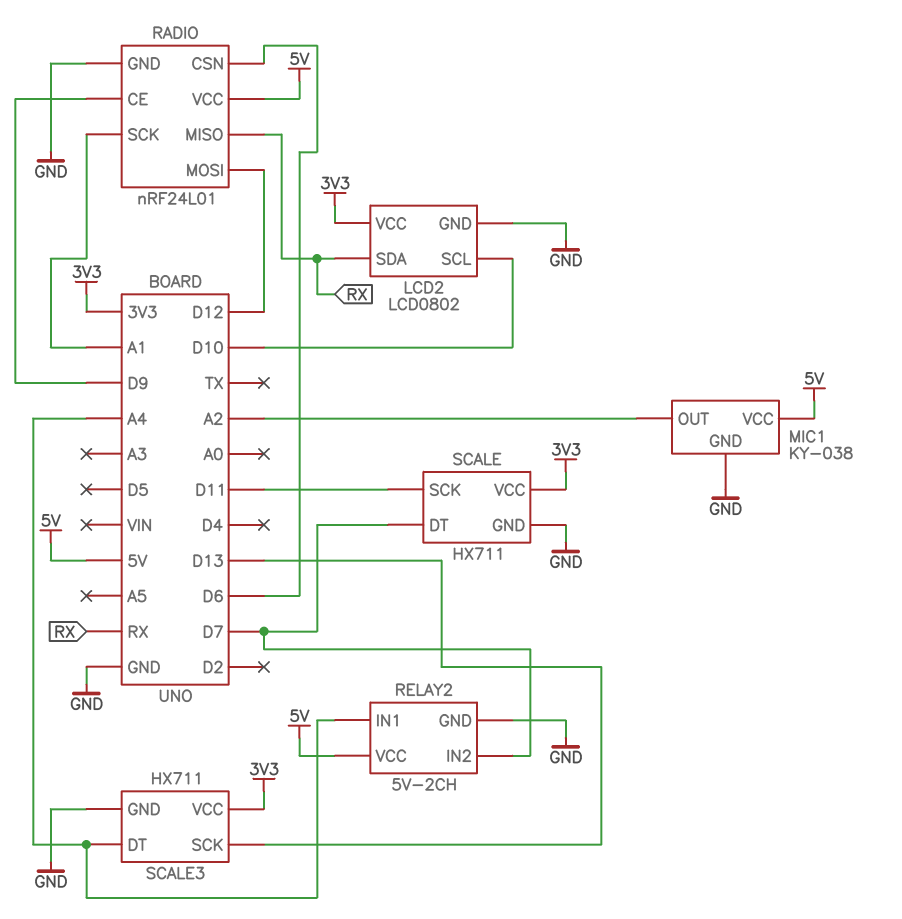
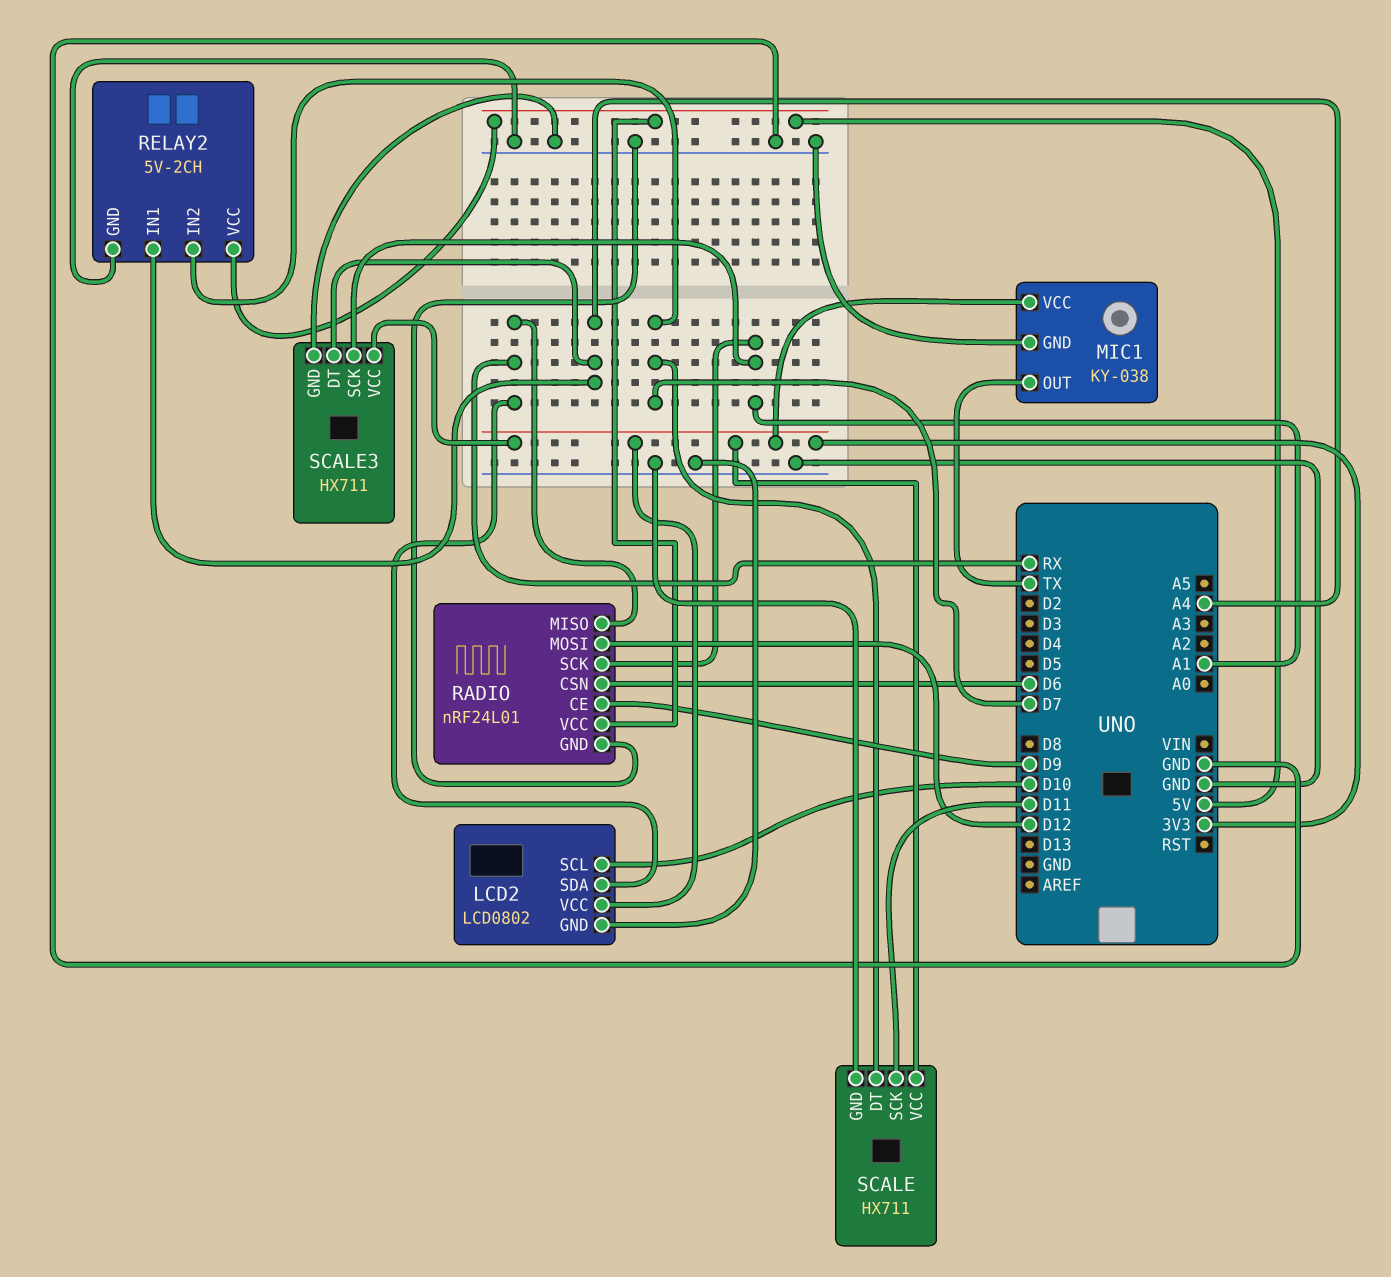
MIC1 pin OUT: A2 -> TX
MIC1 pin VCC: 5V -> 3V3
SCALE3 pin SCK: D13 -> A1

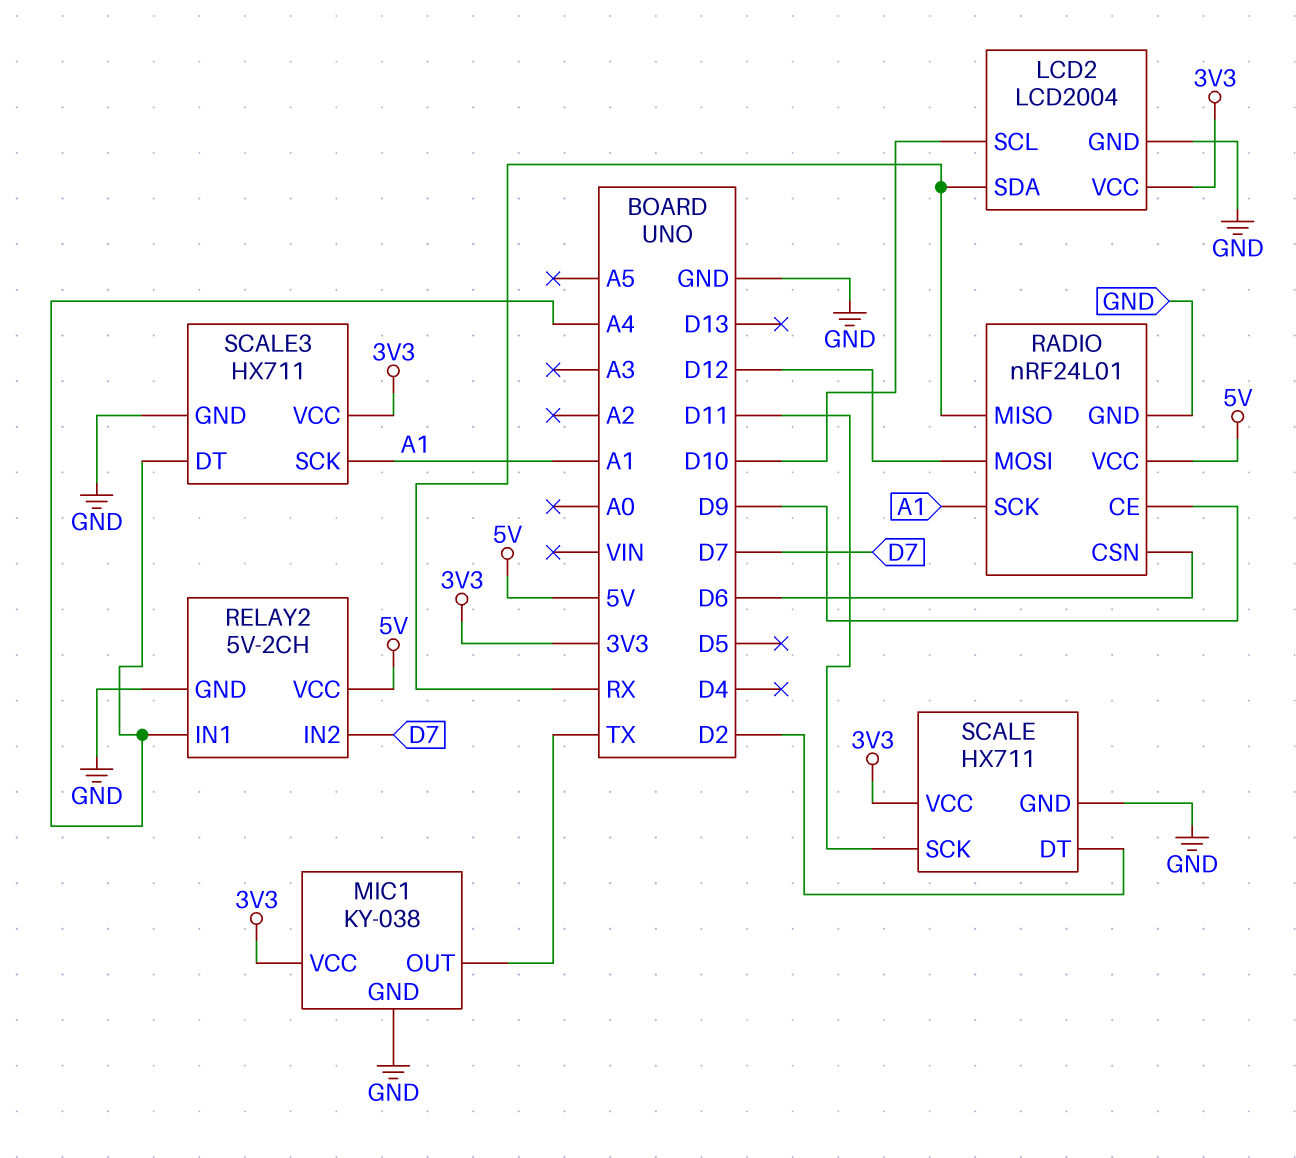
LCD2: LCD0802 -> LCD2004
SCALE pin DT: D7 -> D2

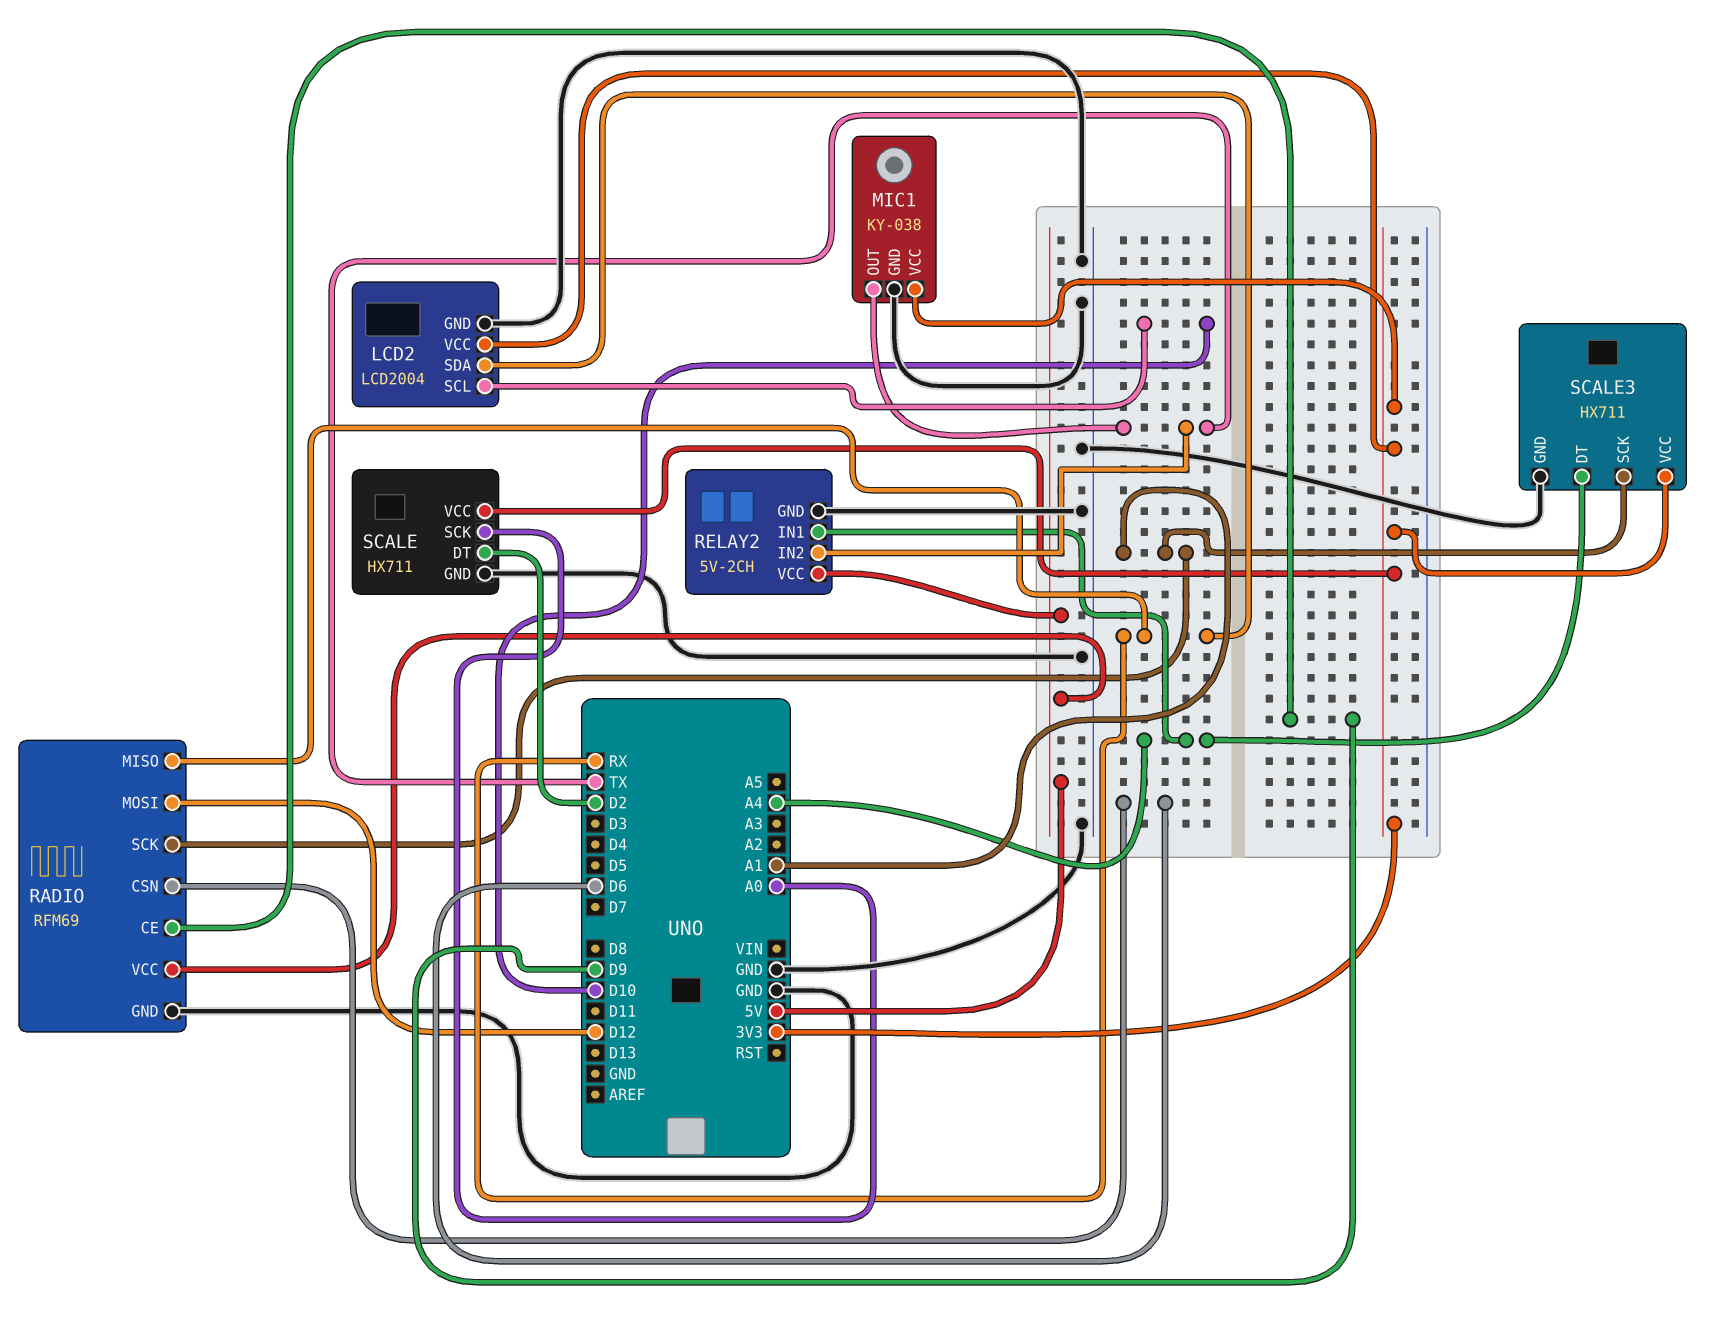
RADIO: nRF24L01 -> RFM69
RELAY2 pin IN2: D7 -> TX
SCALE pin SCK: D11 -> A0

